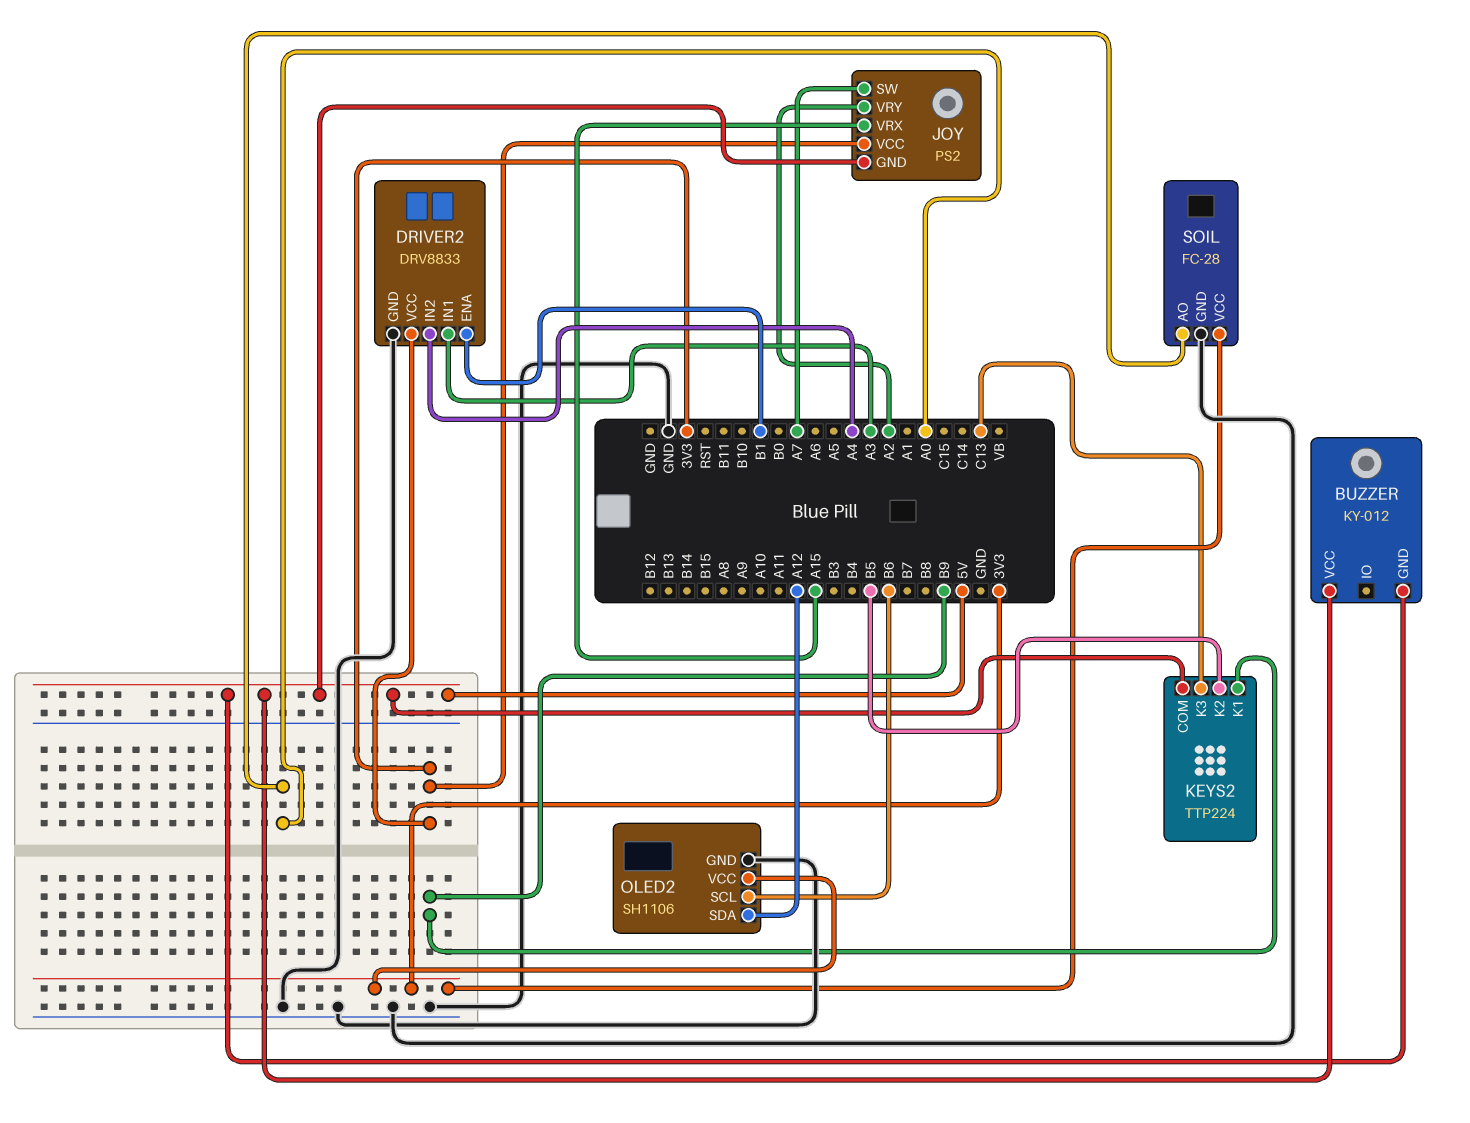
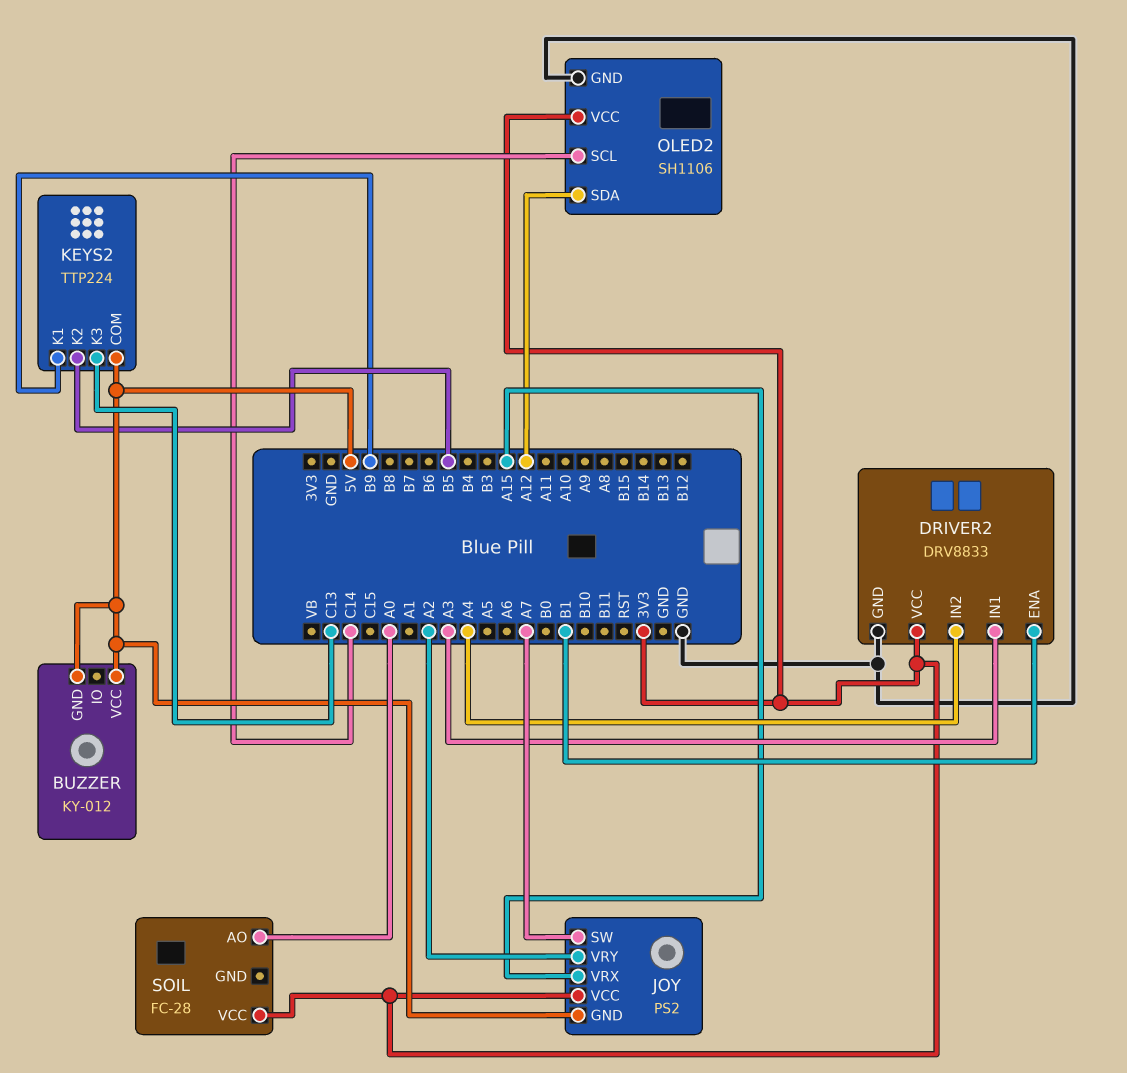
OLED2 pin SCL: B6 -> C14
SOIL pin GND: GND -> none

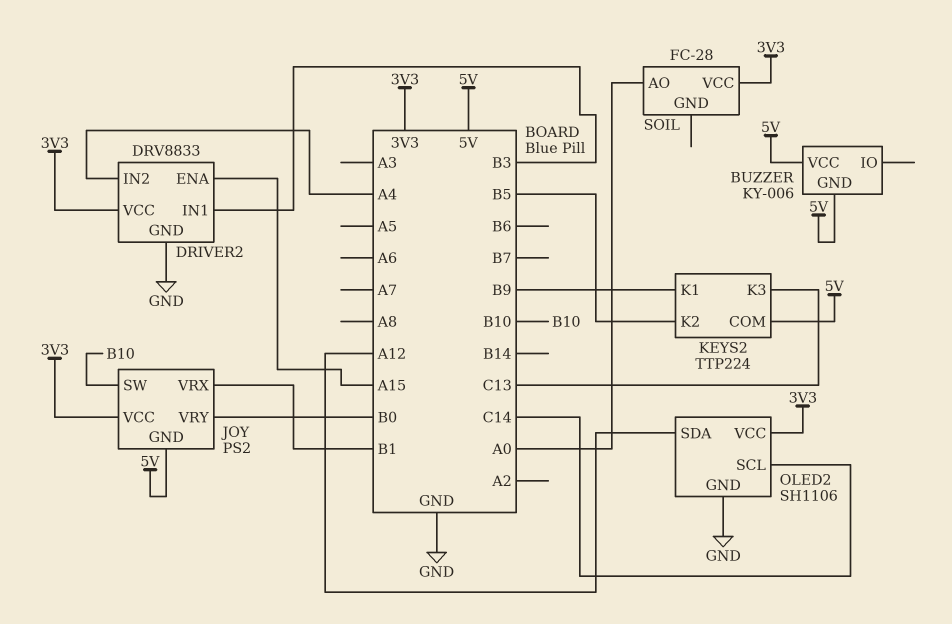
BUZZER: KY-012 -> KY-006
DRIVER2 pin ENA: B1 -> A15
DRIVER2 pin IN1: A3 -> B3
JOY pin SW: A7 -> B10
JOY pin VRX: A15 -> B1
JOY pin VRY: A2 -> B0

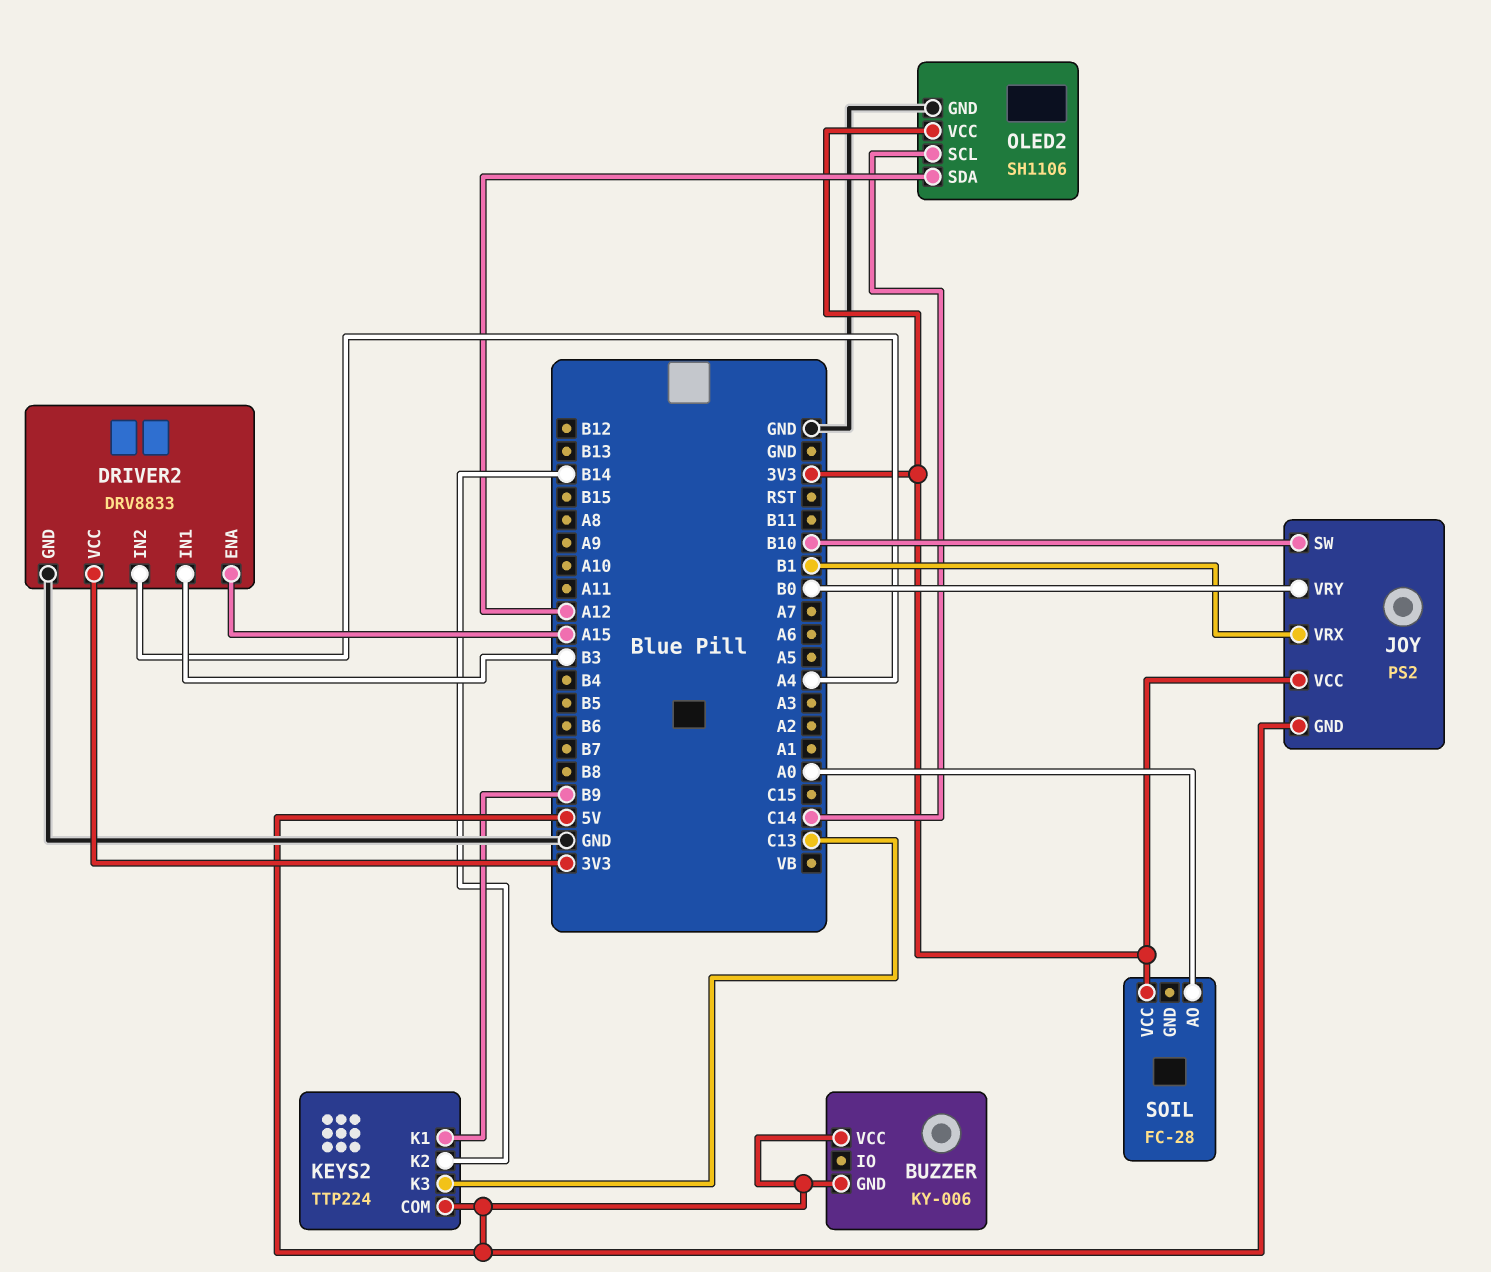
KEYS2 pin K2: B5 -> B14

